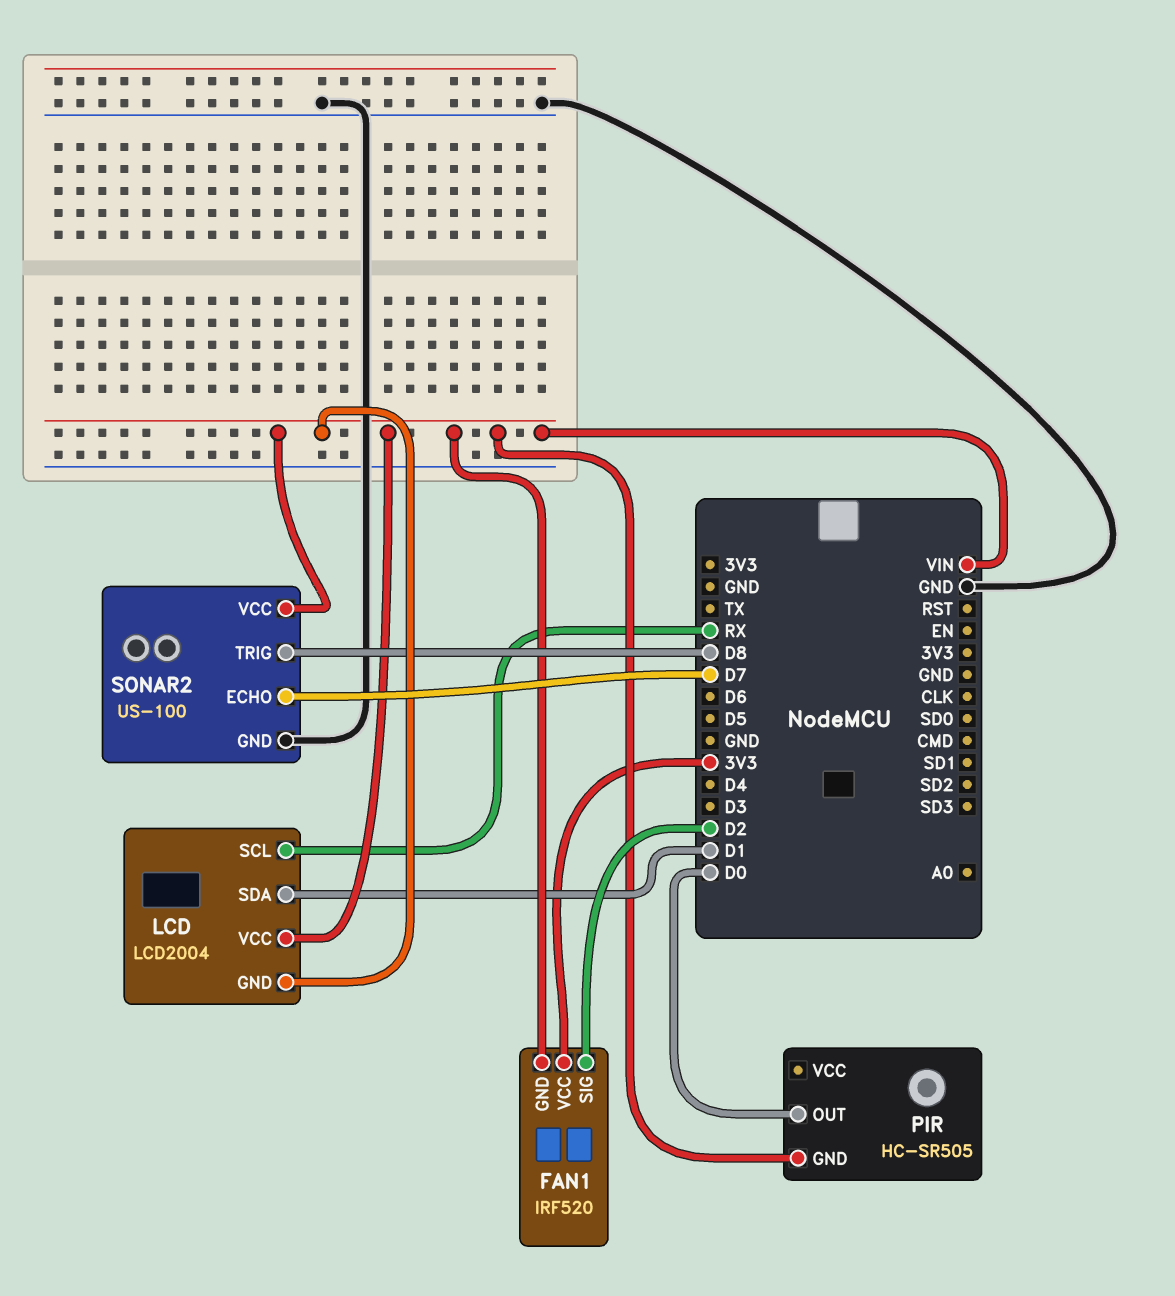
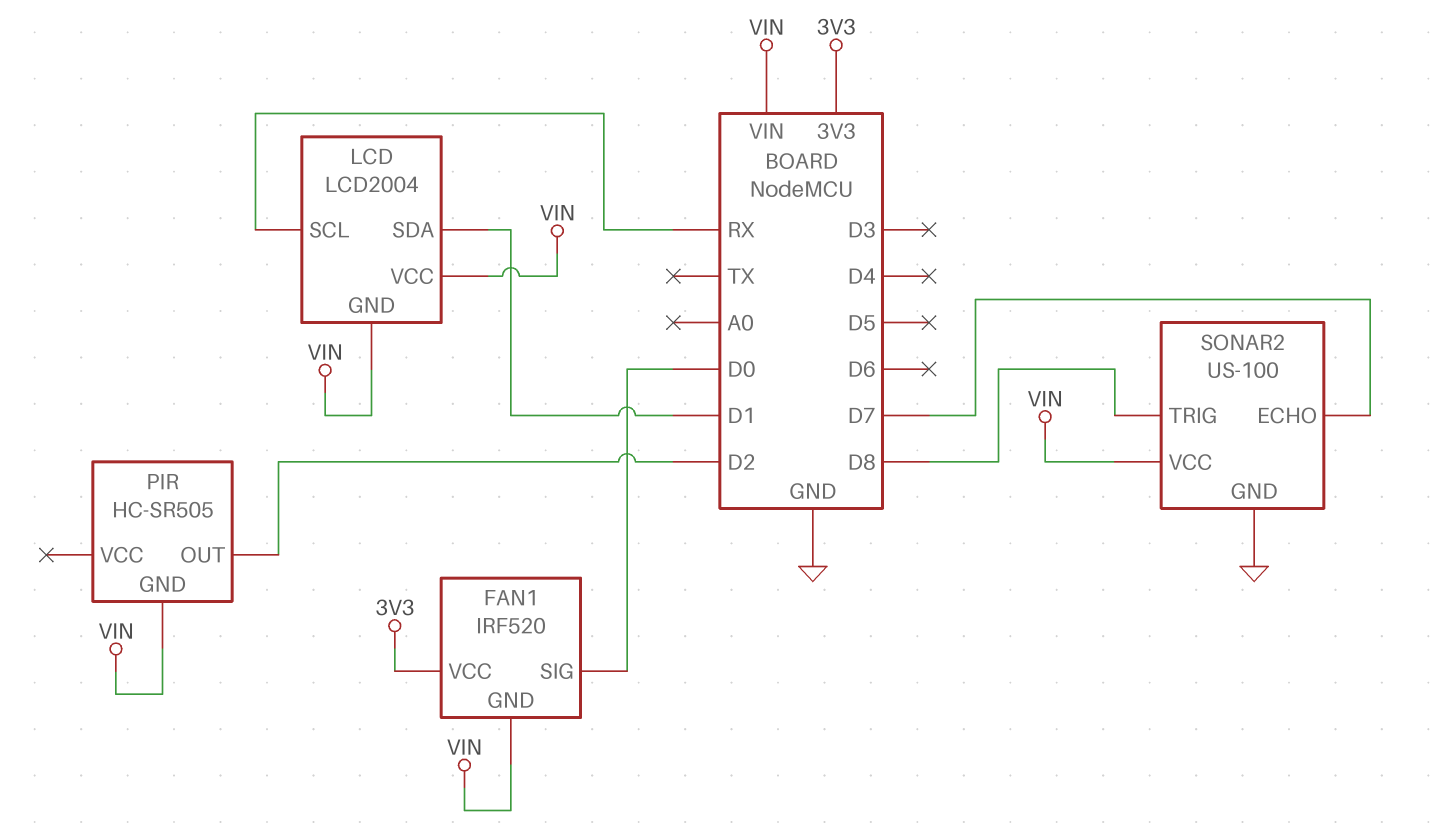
FAN1 pin SIG: D2 -> D0
PIR pin OUT: D0 -> D2

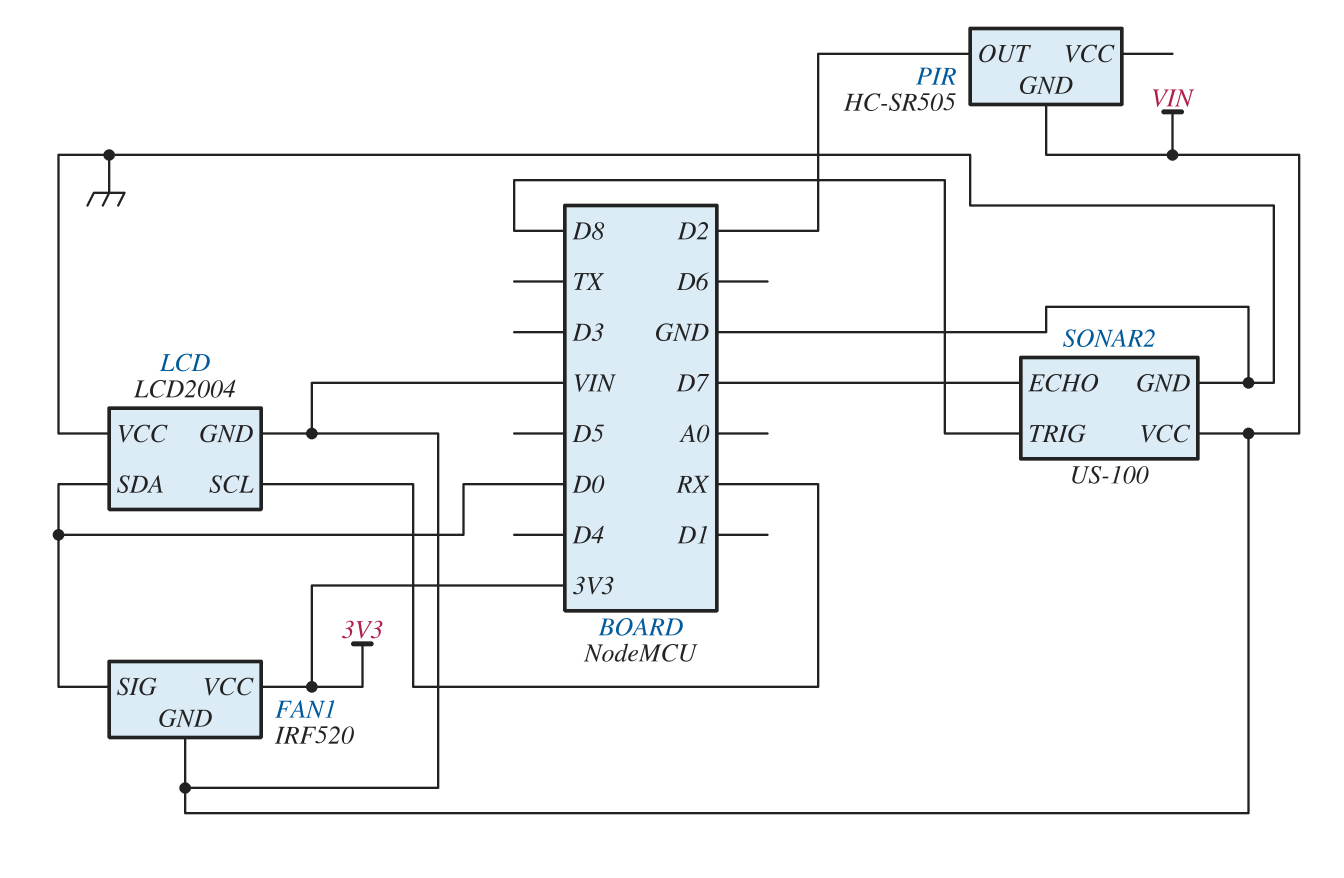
LCD pin SDA: D1 -> D0
LCD pin VCC: VIN -> GND

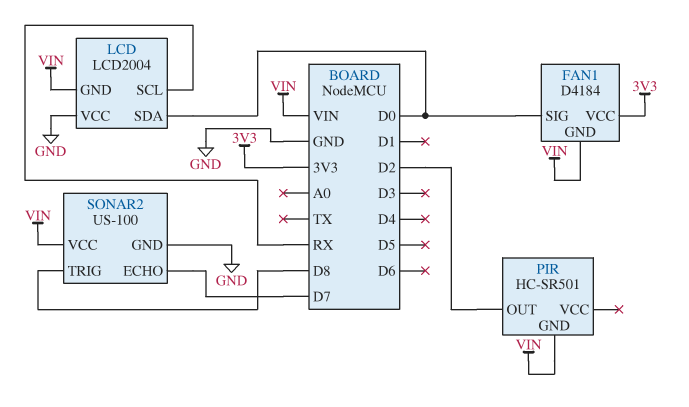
FAN1: IRF520 -> D4184
PIR: HC-SR505 -> HC-SR501

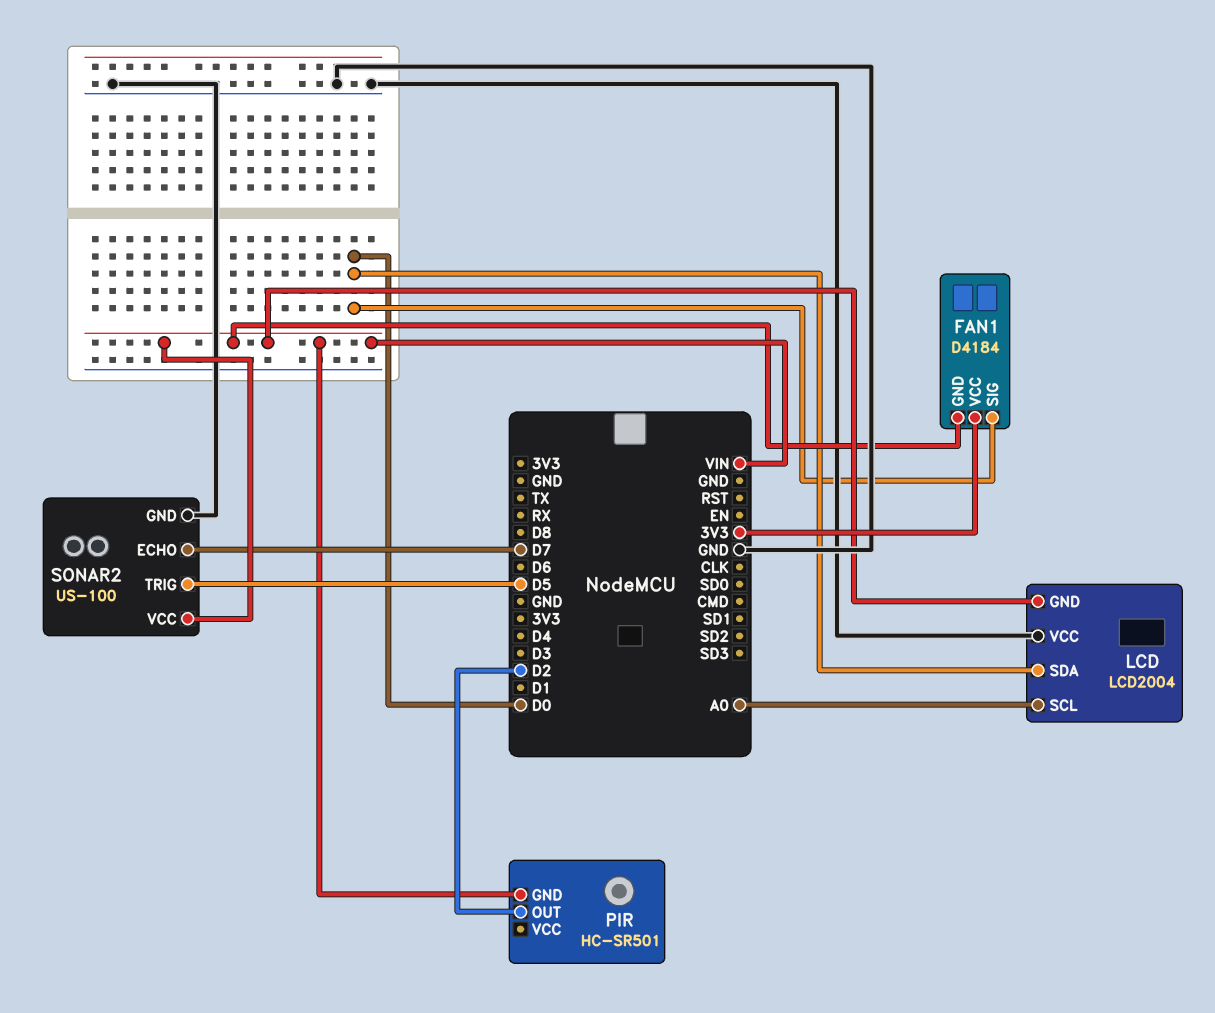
LCD pin SCL: RX -> A0
SONAR2 pin TRIG: D8 -> D5

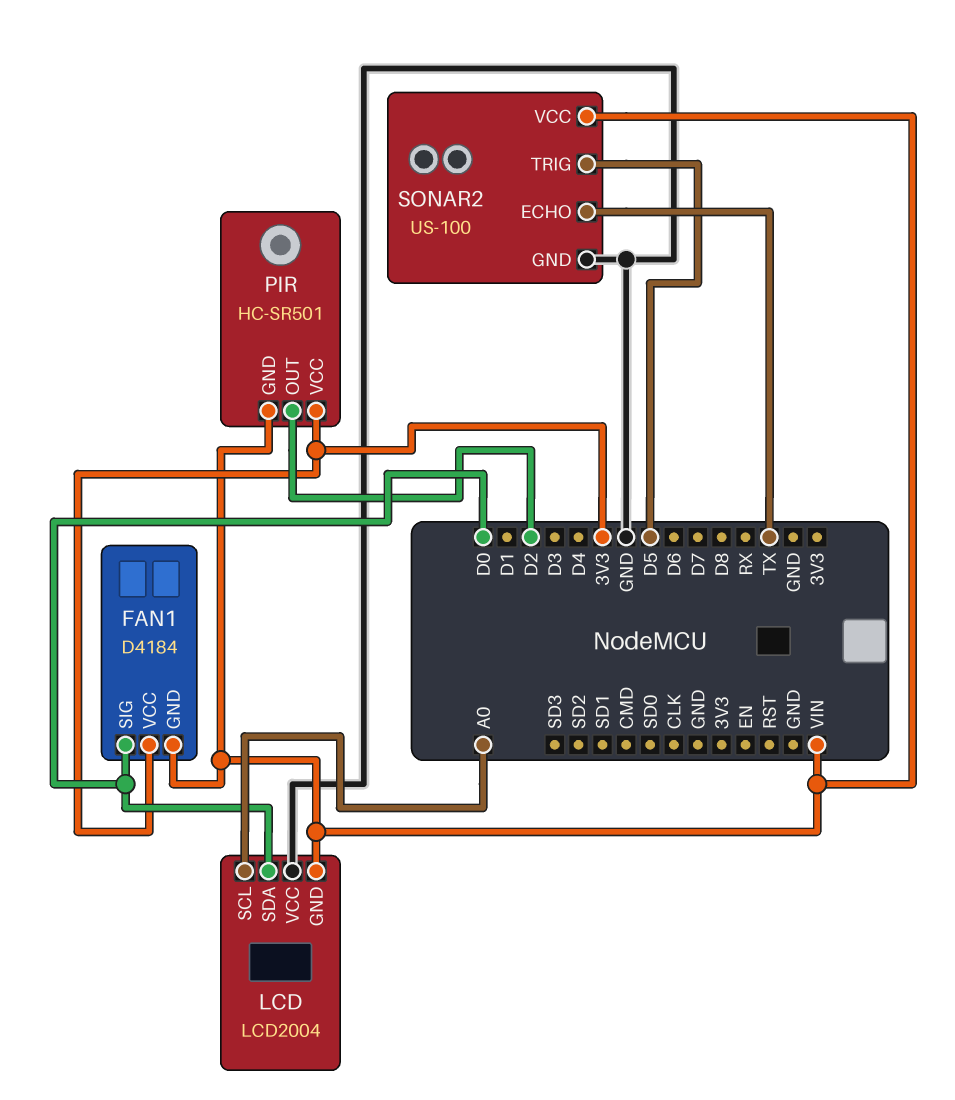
PIR pin VCC: none -> 3V3
SONAR2 pin ECHO: D7 -> TX

